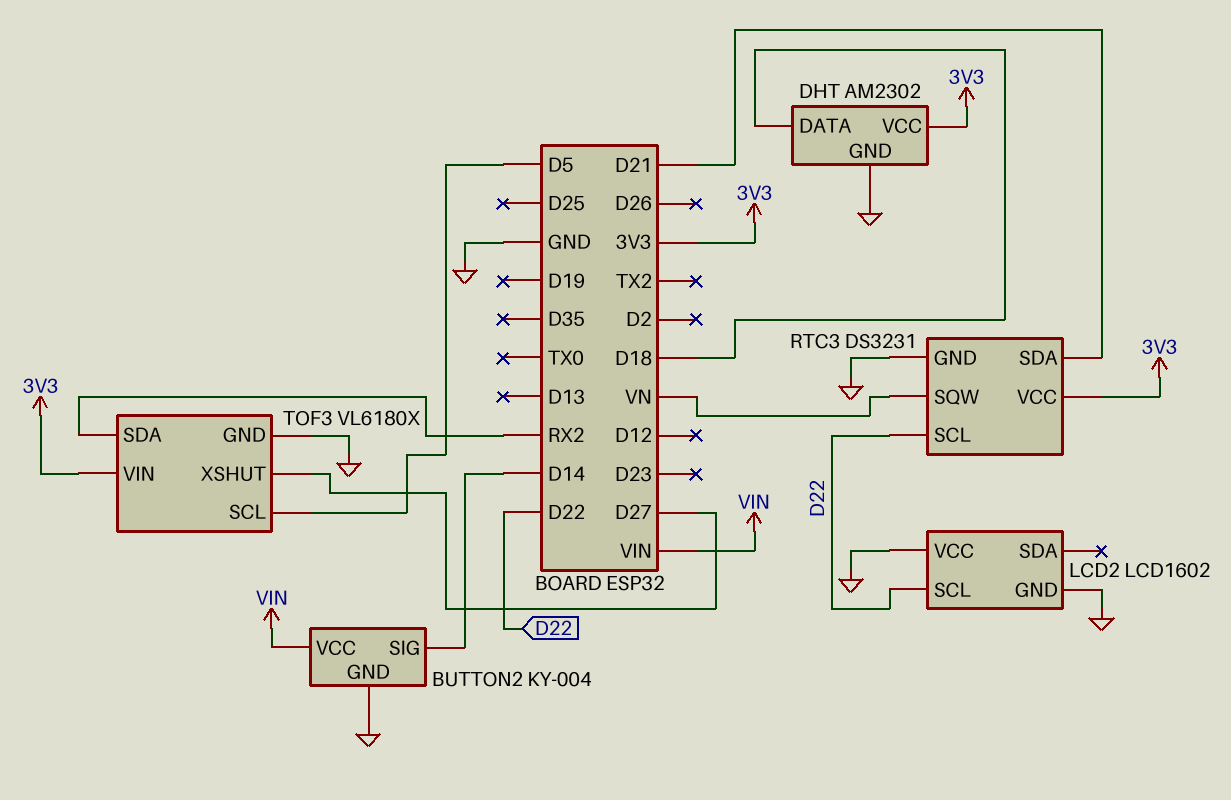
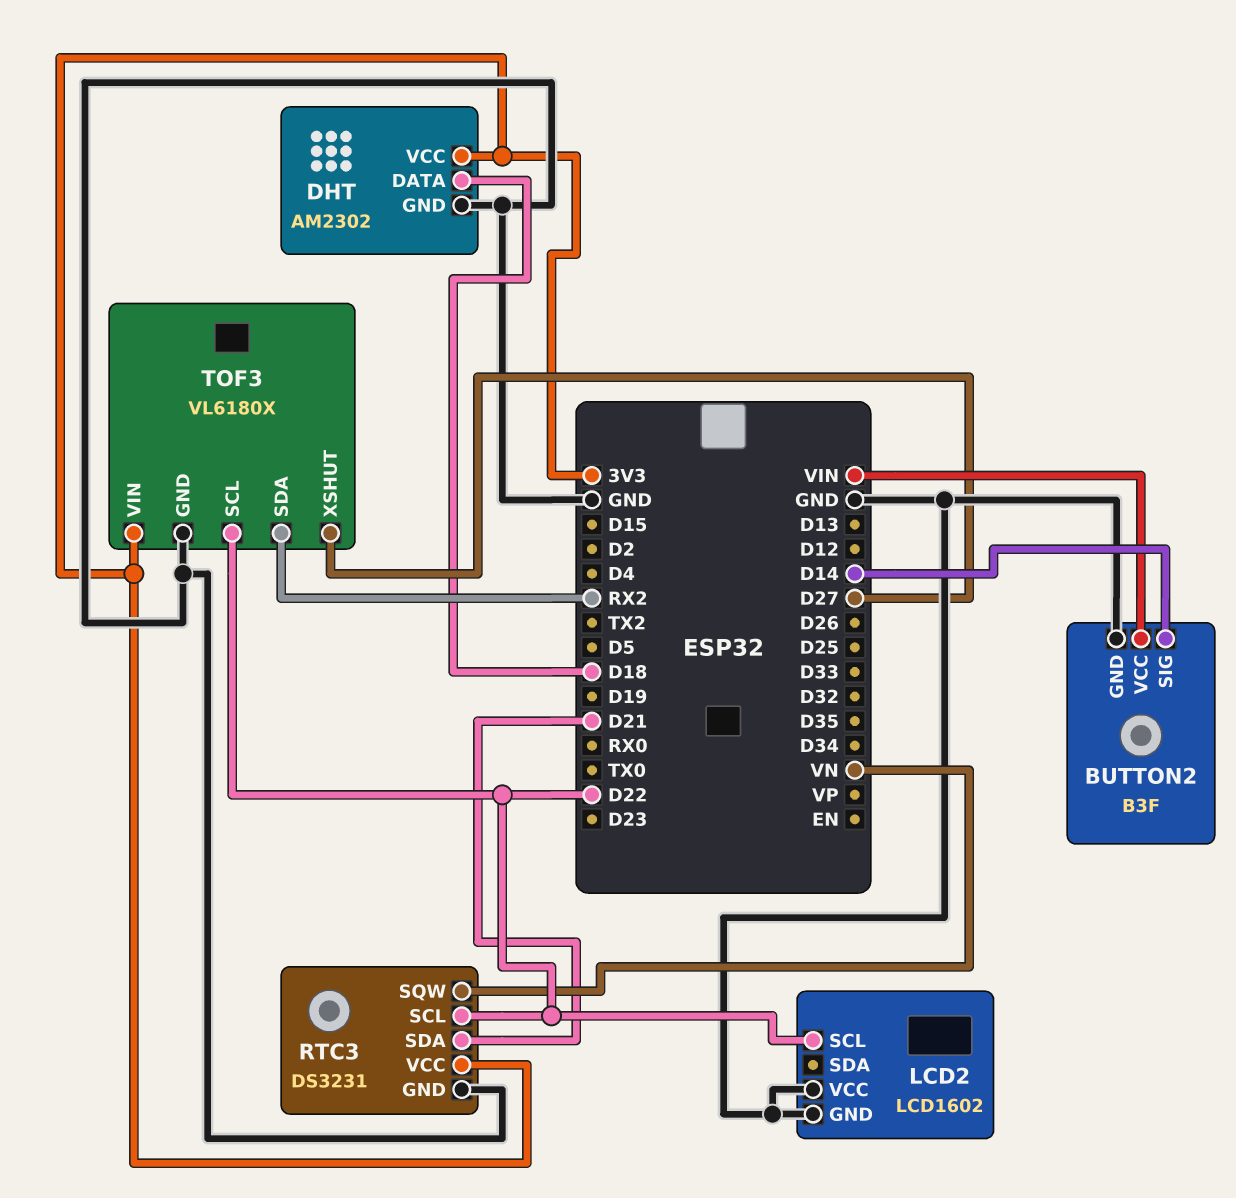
BUTTON2: KY-004 -> B3F
TOF3 pin SCL: D5 -> D22

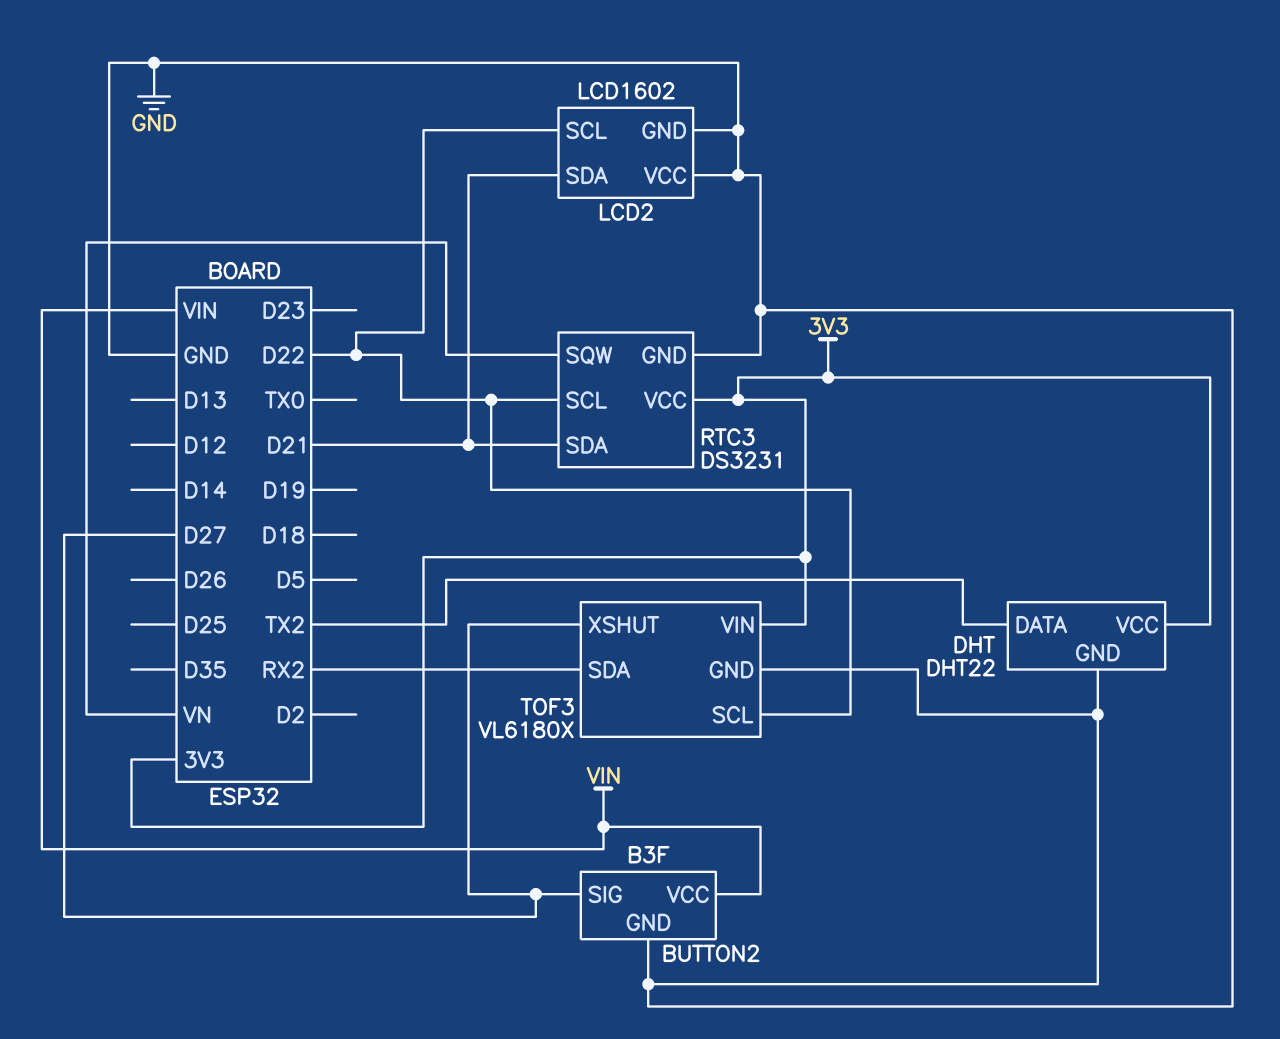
BUTTON2 pin SIG: D14 -> D27
DHT: AM2302 -> DHT22
DHT pin DATA: D18 -> TX2
LCD2 pin SDA: none -> D21

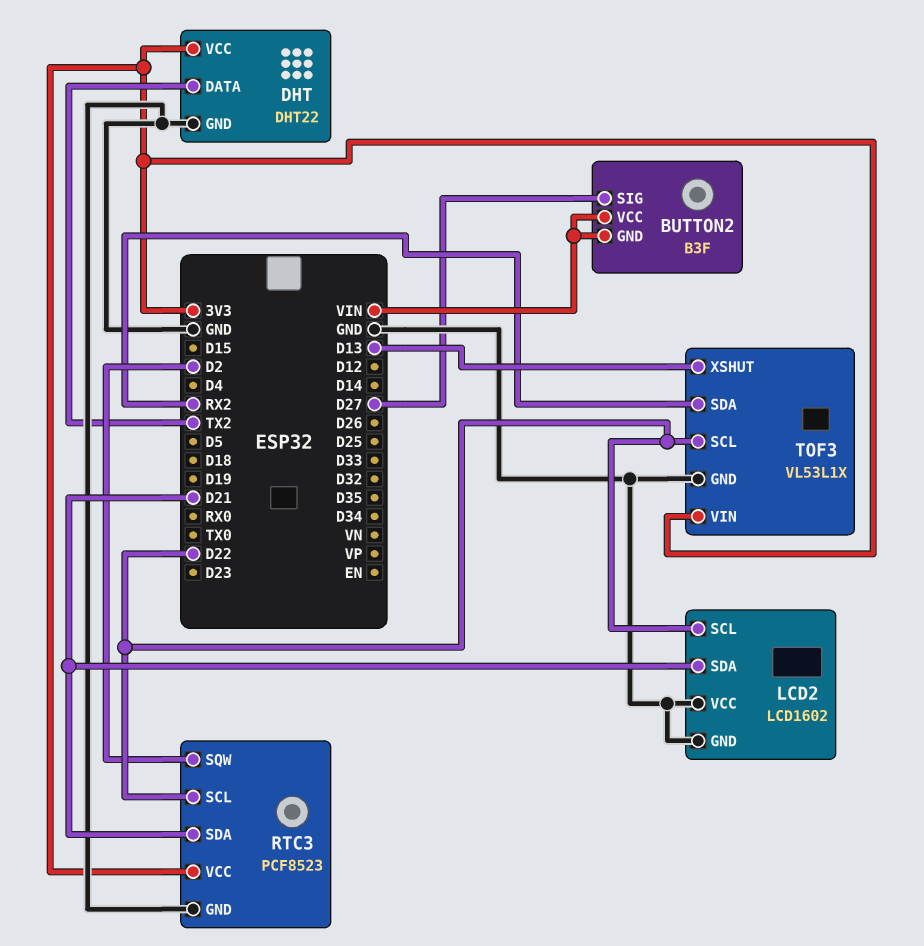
BUTTON2 pin GND: GND -> VIN
RTC3: DS3231 -> PCF8523
RTC3 pin SQW: VN -> D2
TOF3: VL6180X -> VL53L1X
TOF3 pin XSHUT: D27 -> D13

